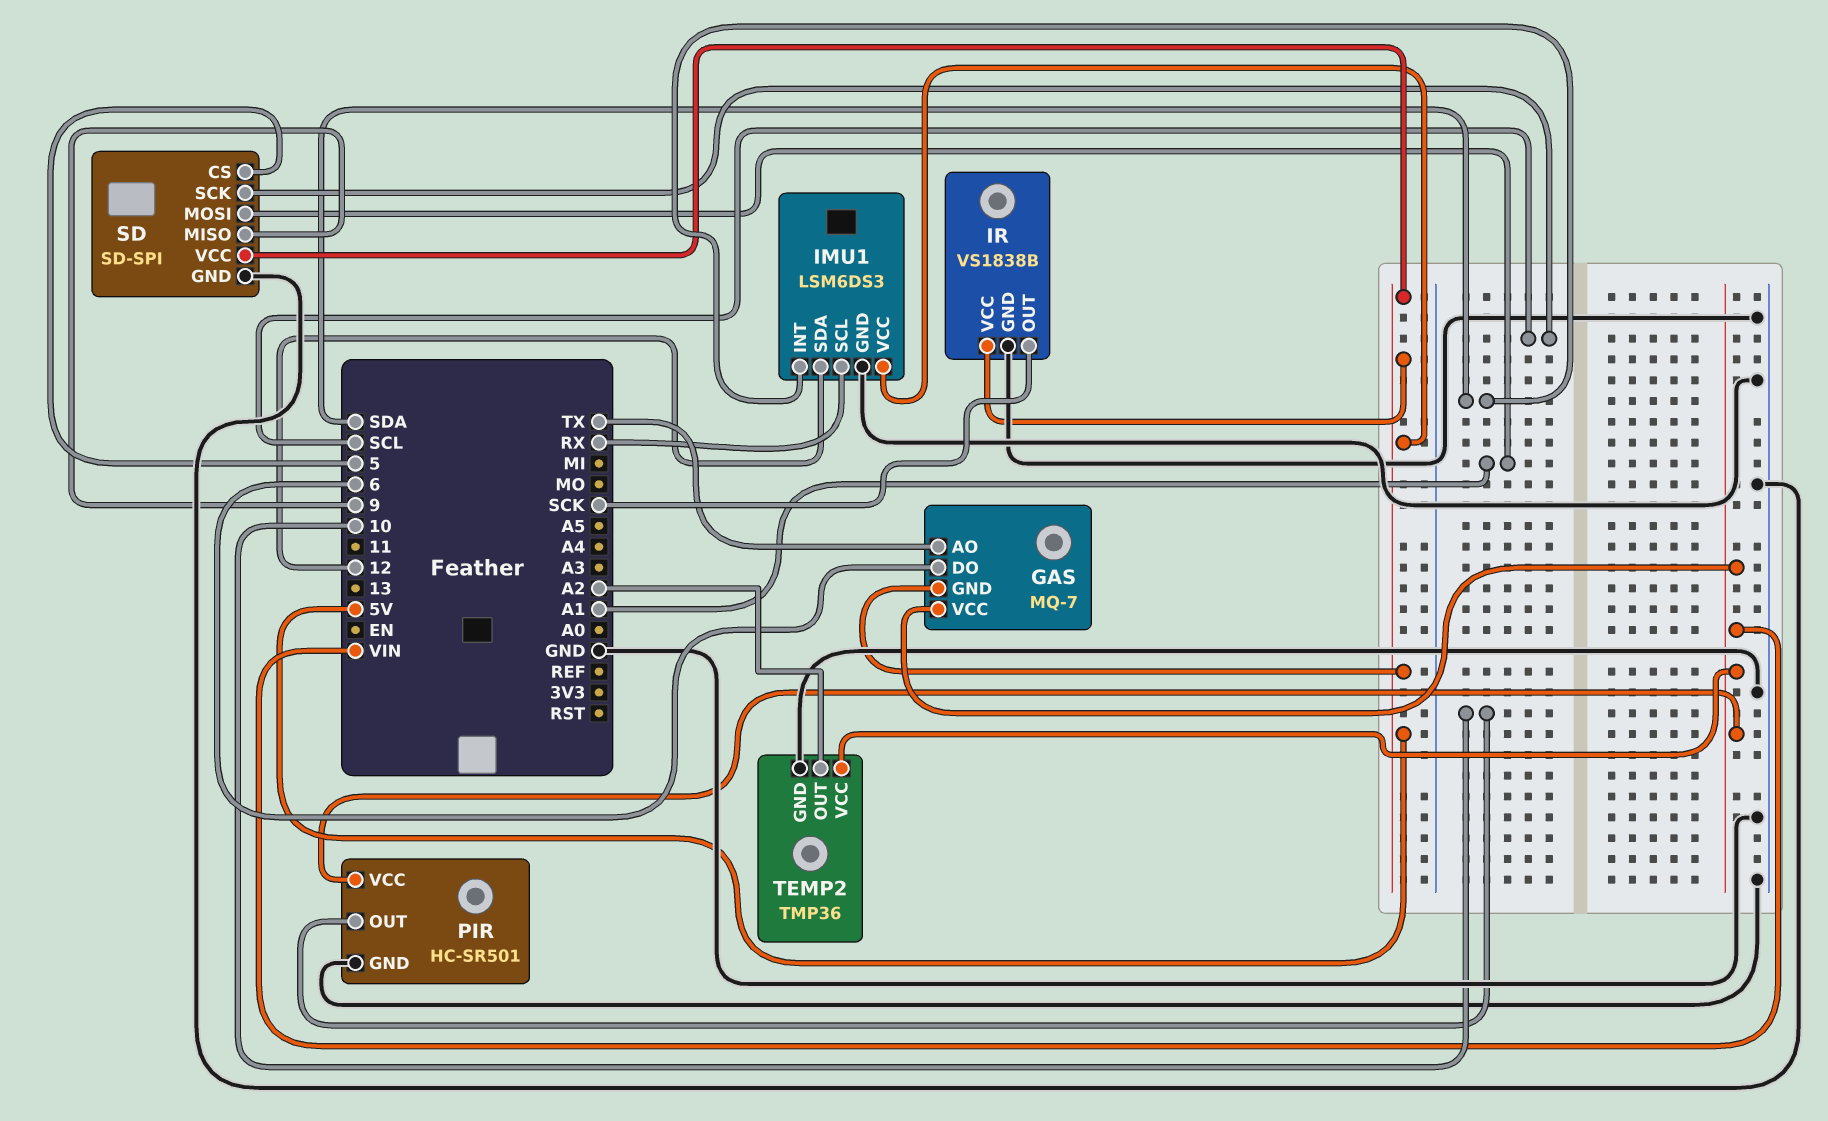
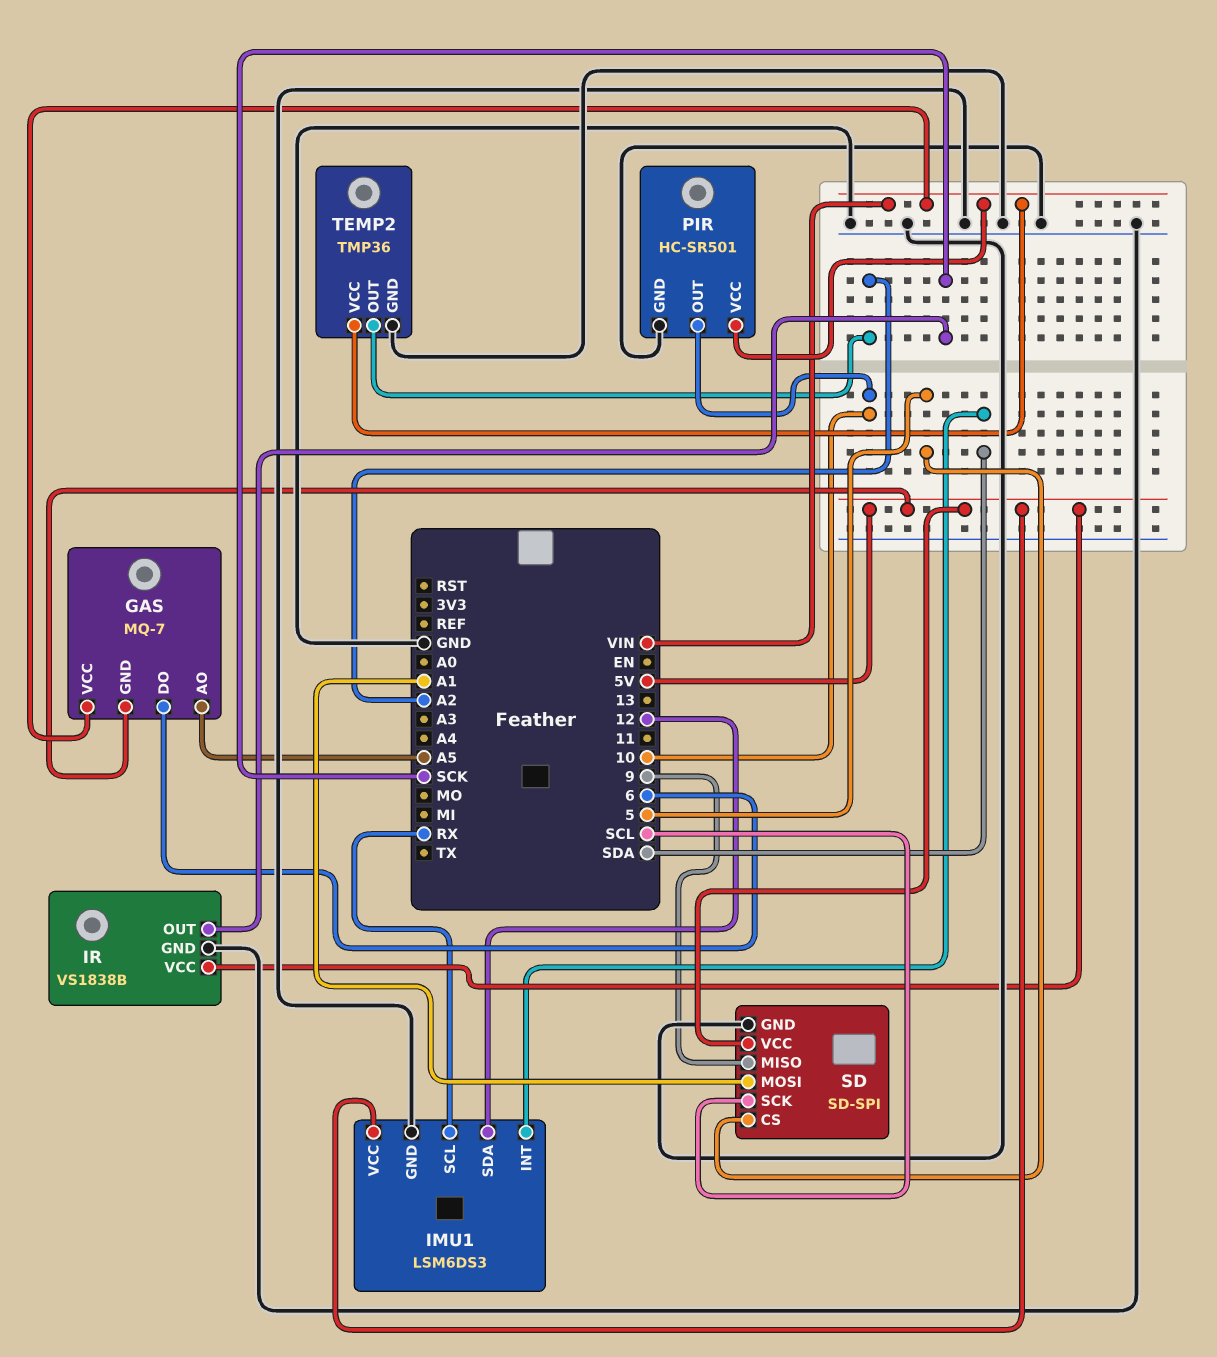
GAS pin AO: TX -> A5

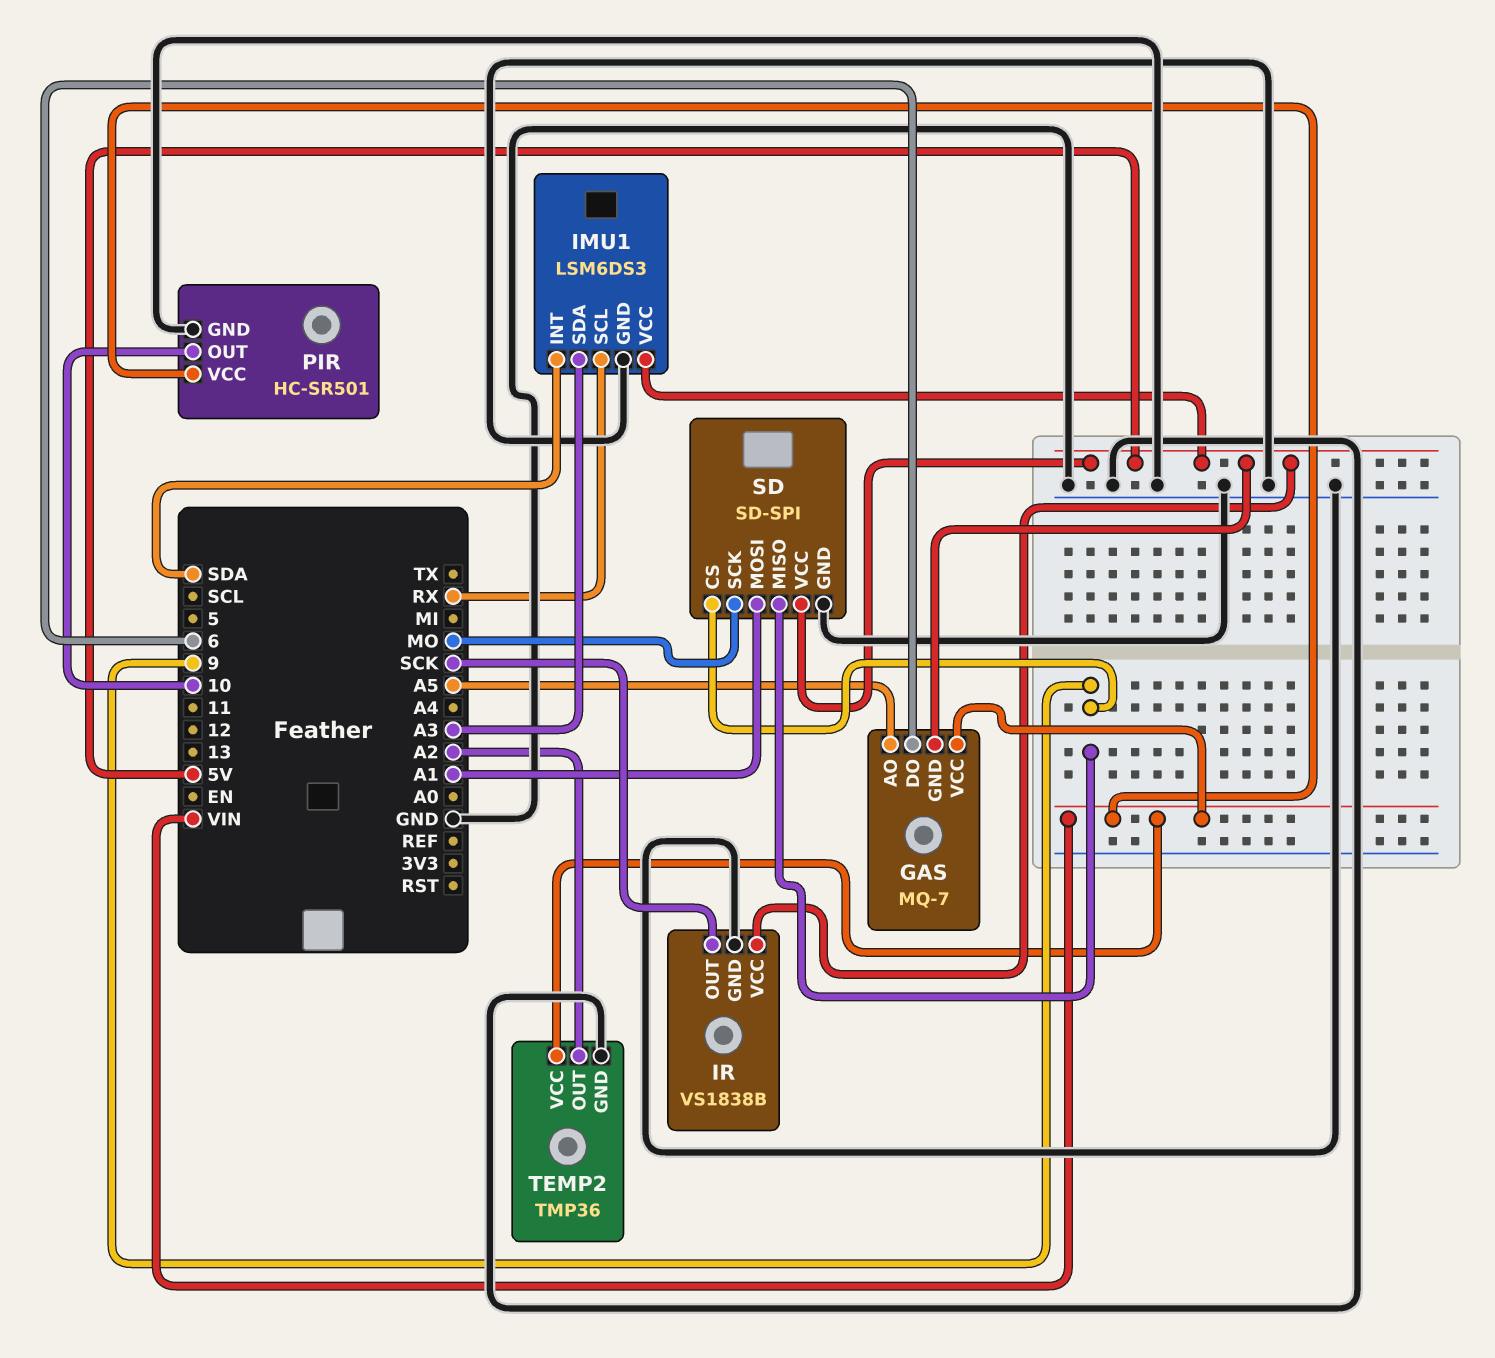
IMU1 pin SDA: 12 -> A3
SD pin CS: 5 -> 9
SD pin SCK: SCL -> MO

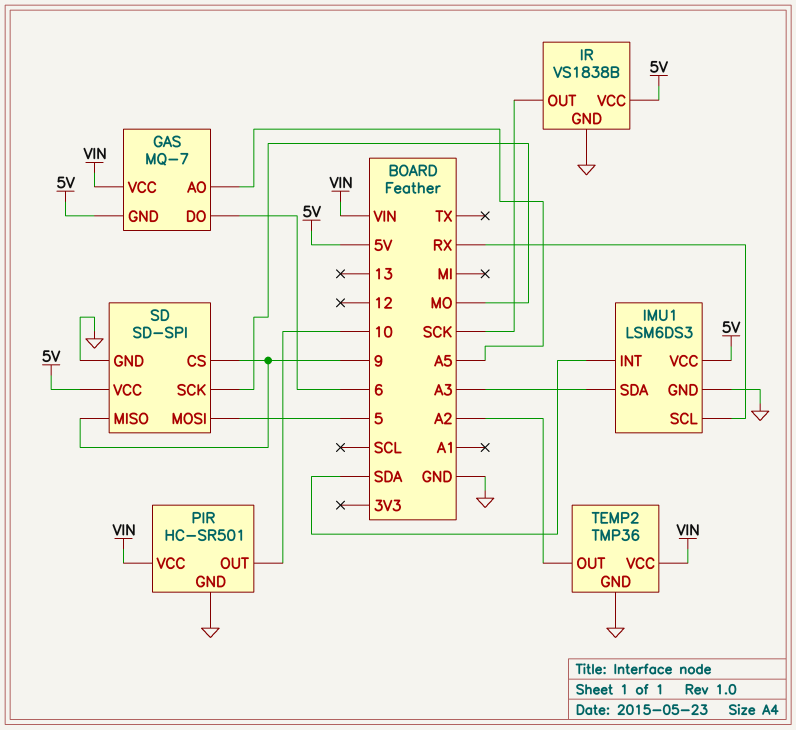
SD pin MOSI: A1 -> 5

